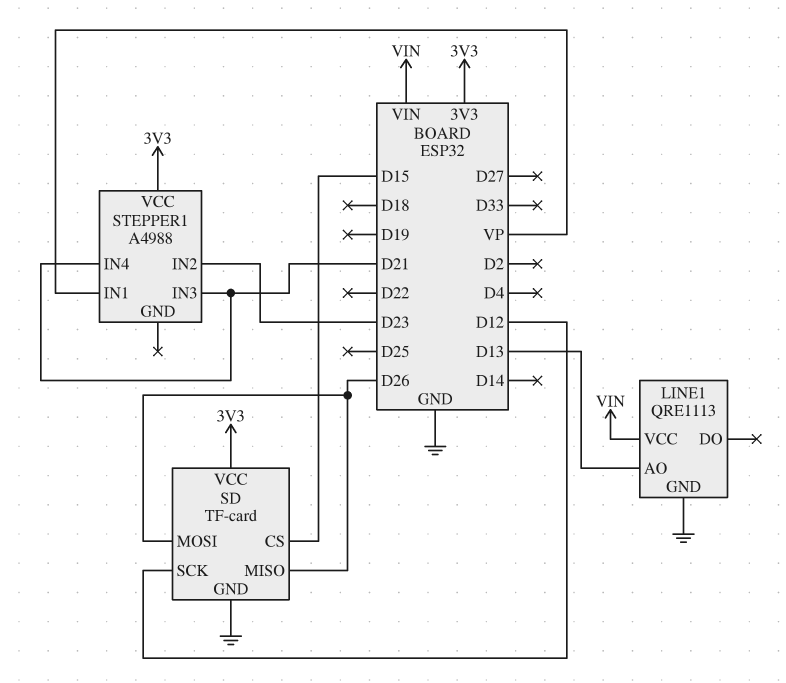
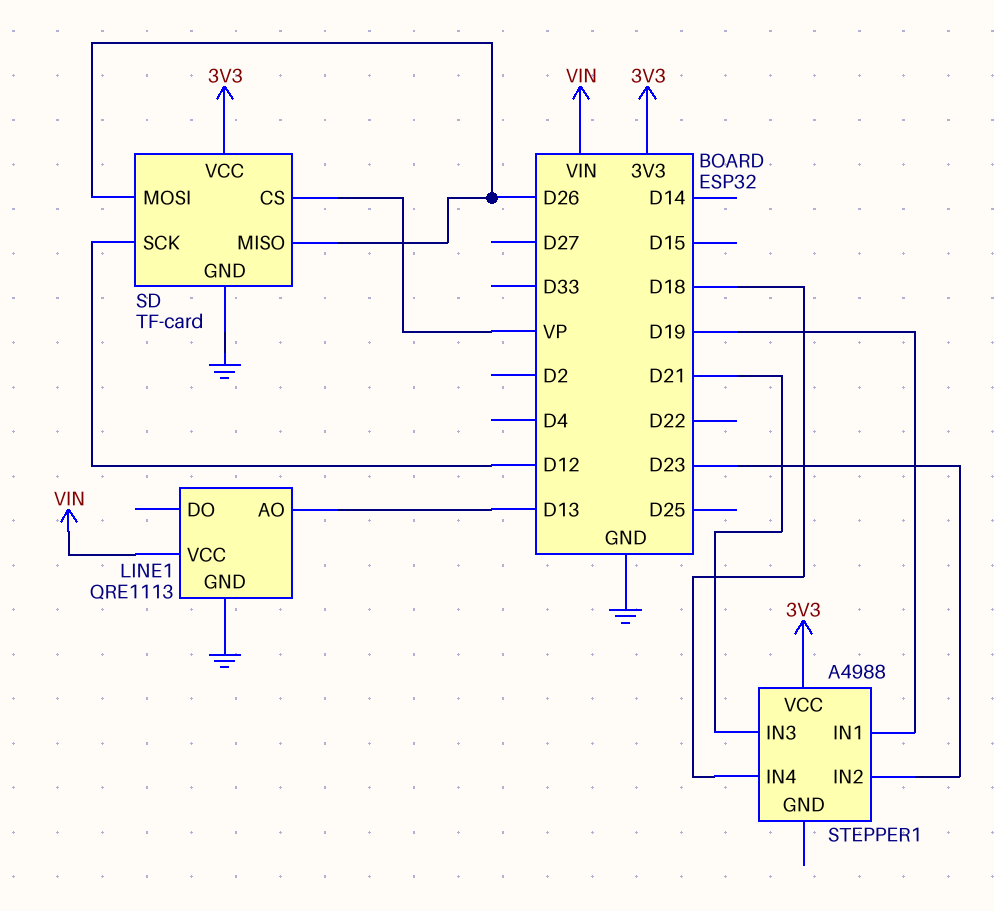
SD pin CS: D15 -> VP
STEPPER1 pin IN1: VP -> D19
STEPPER1 pin IN4: D21 -> D18

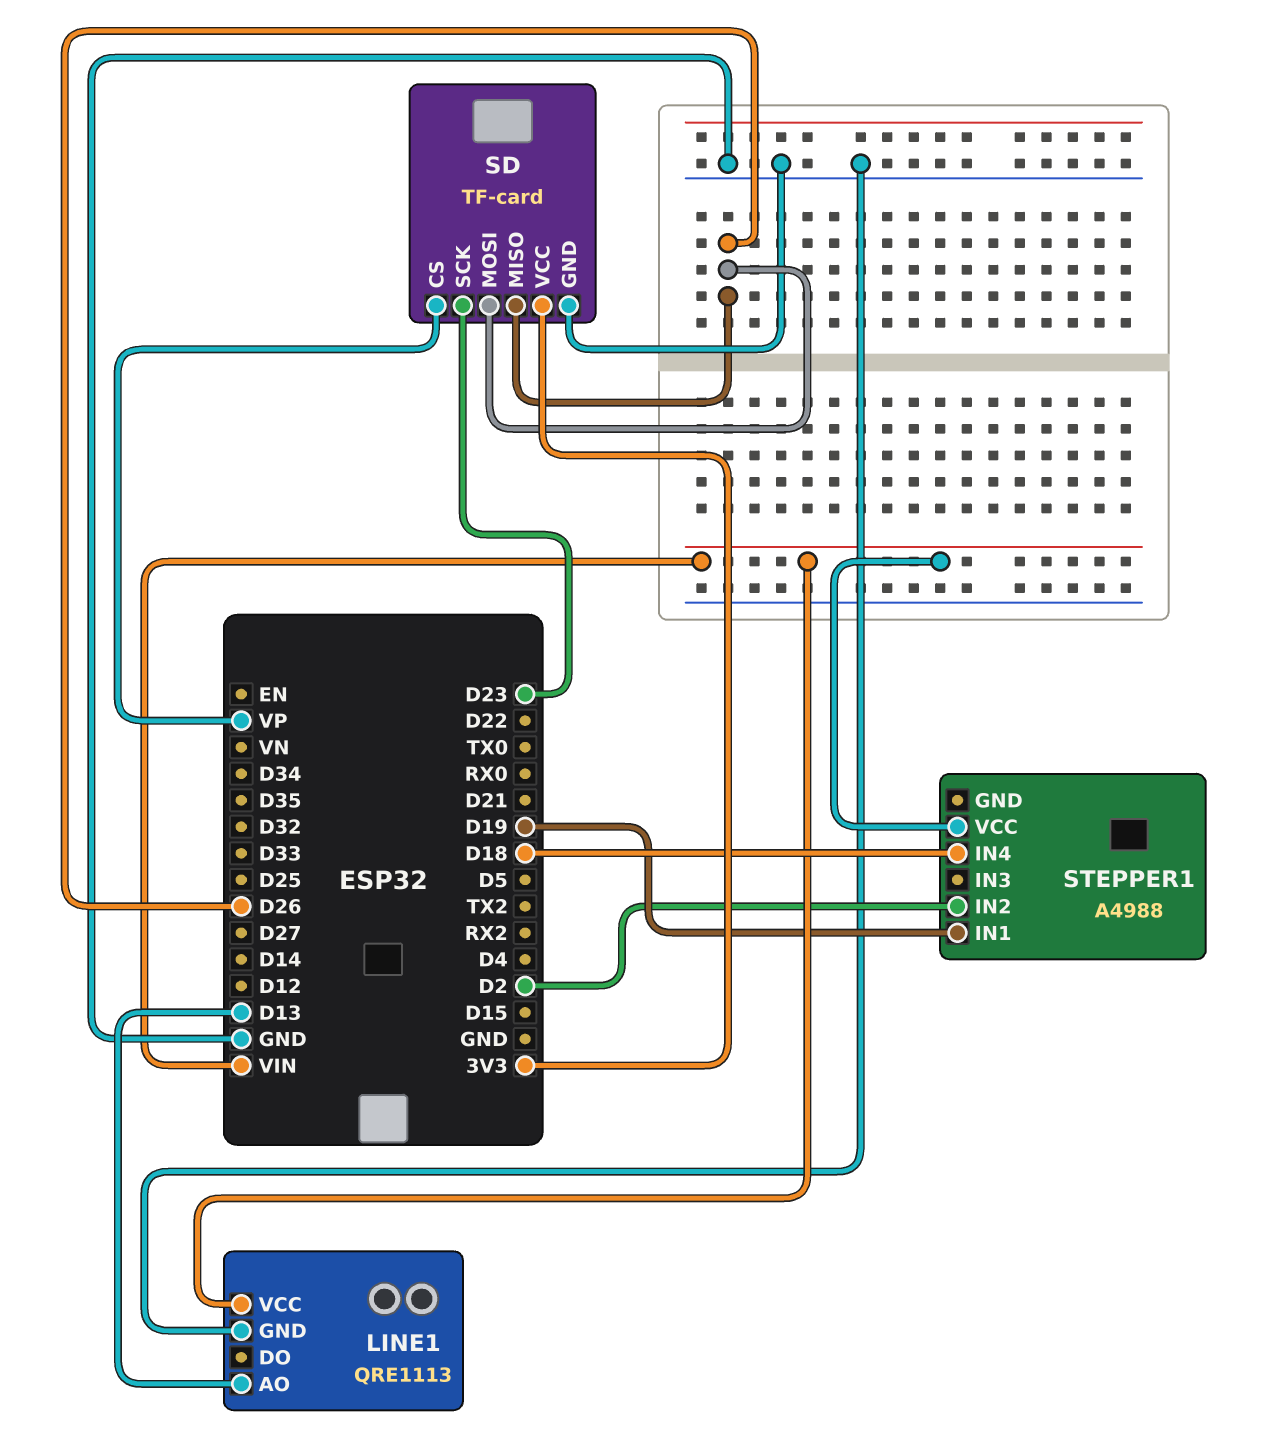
SD pin SCK: D12 -> D23
STEPPER1 pin IN2: D23 -> D2
STEPPER1 pin IN3: D21 -> none
STEPPER1 pin VCC: 3V3 -> VIN

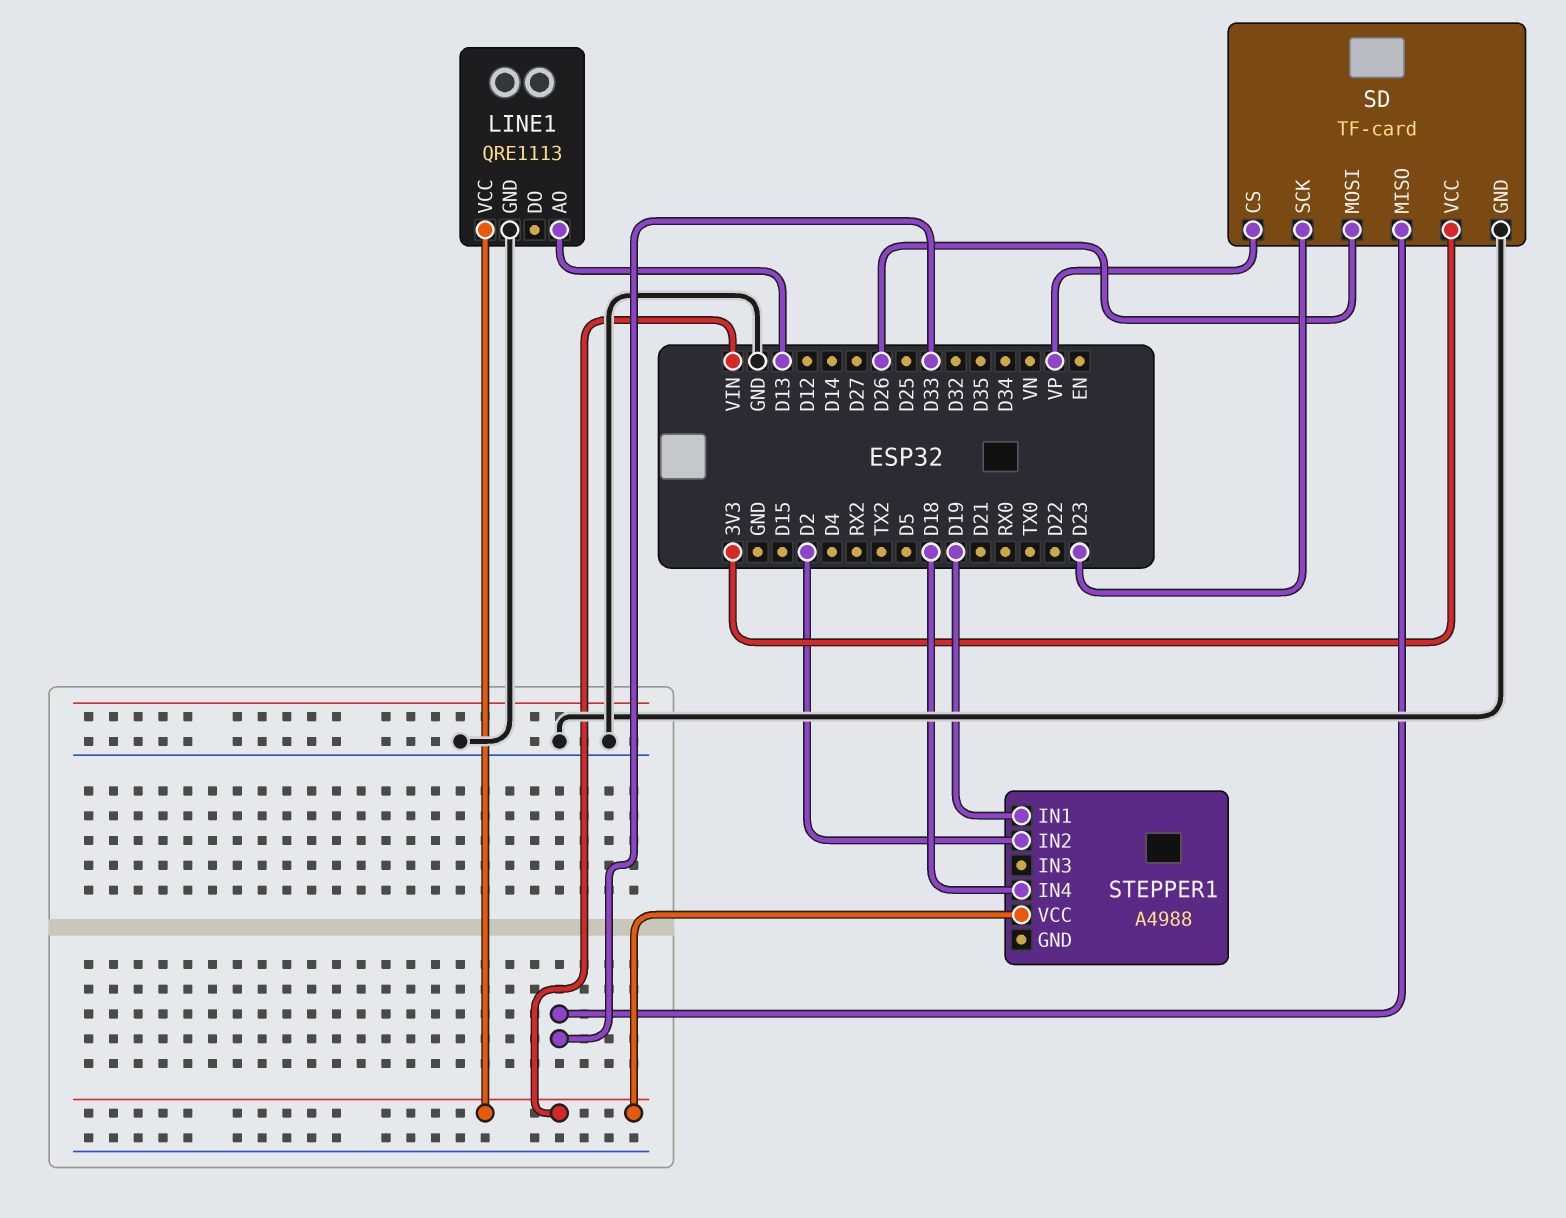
SD pin MISO: D26 -> D33

